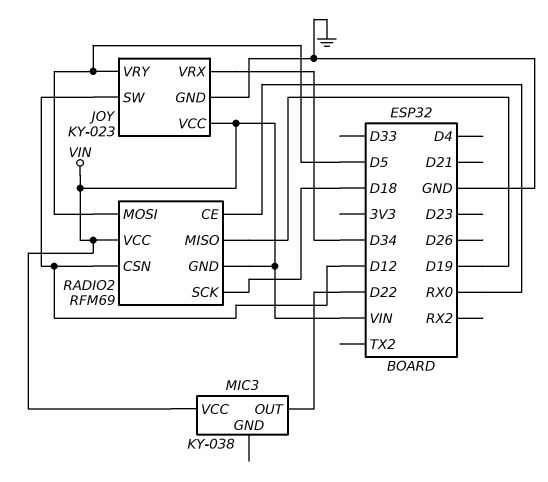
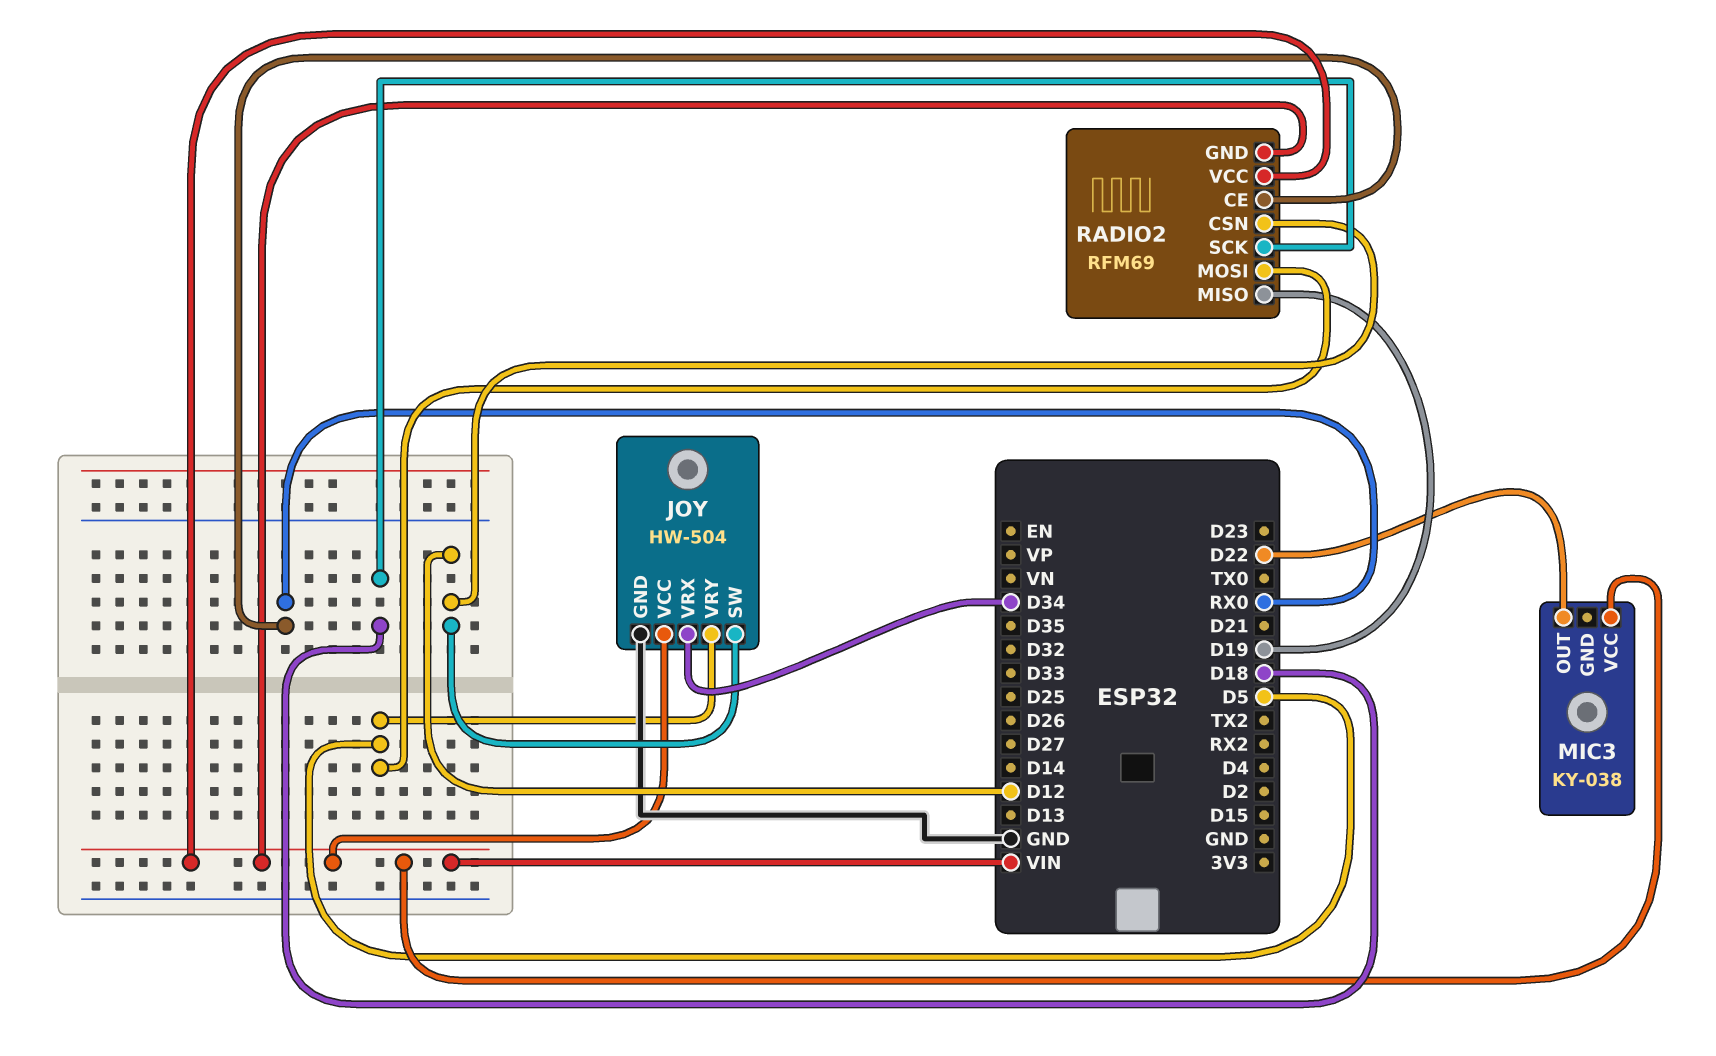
JOY: KY-023 -> HW-504

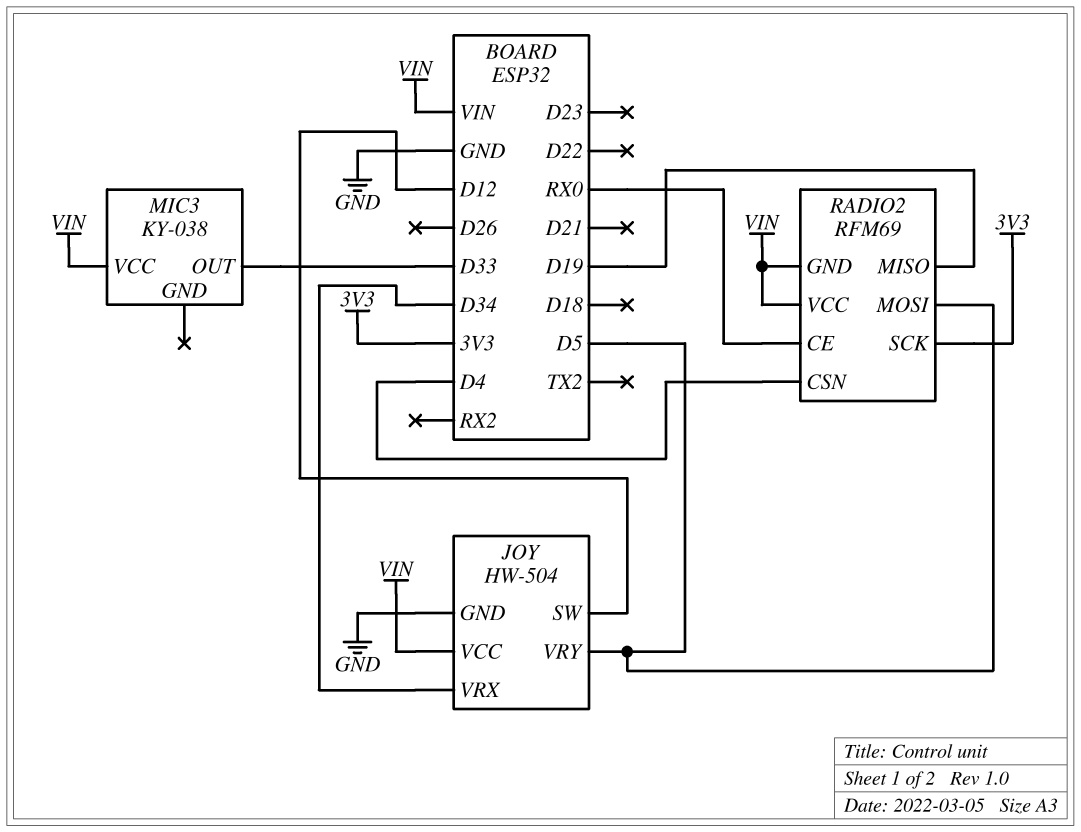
MIC3 pin OUT: D22 -> D33
RADIO2 pin CSN: D12 -> D4
RADIO2 pin SCK: D18 -> 3V3

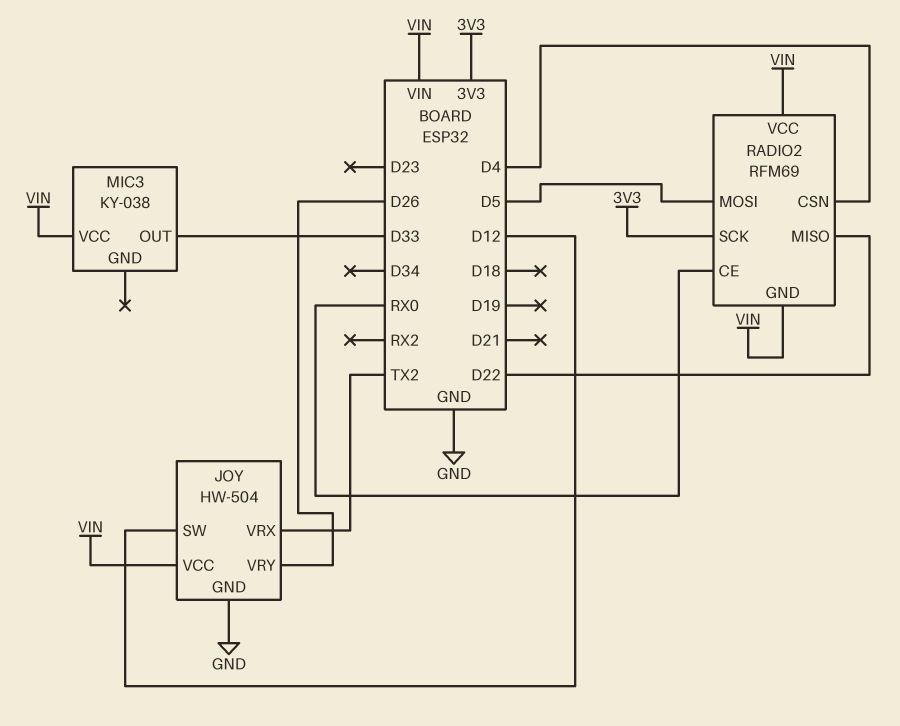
JOY pin VRX: D34 -> TX2
JOY pin VRY: D5 -> D26
RADIO2 pin MISO: D19 -> D22

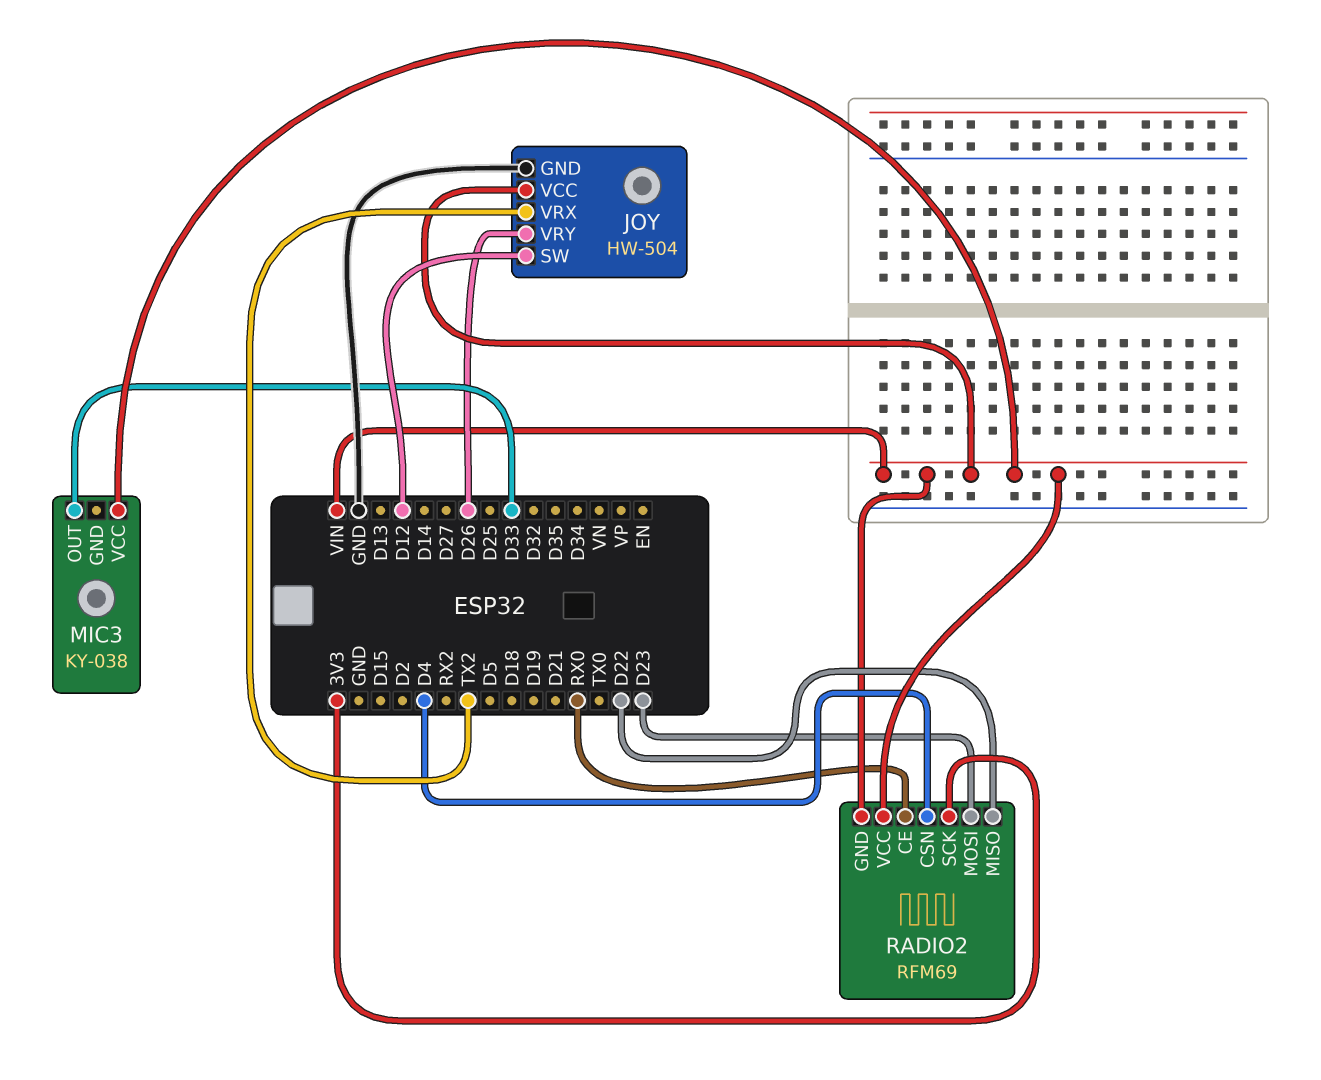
RADIO2 pin MOSI: D5 -> D23

